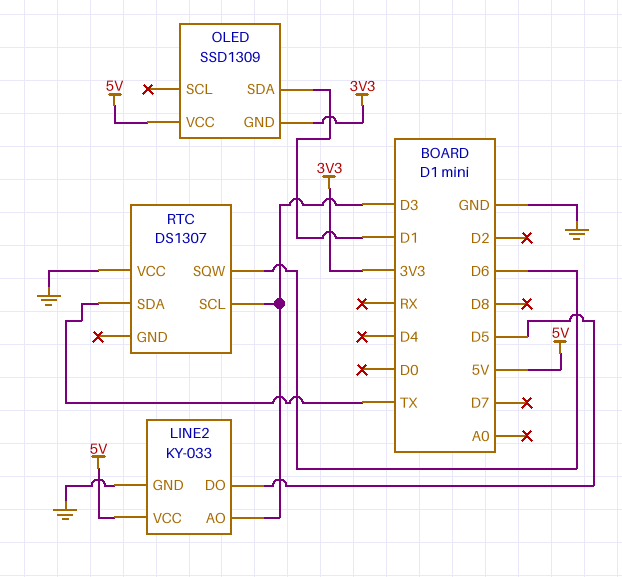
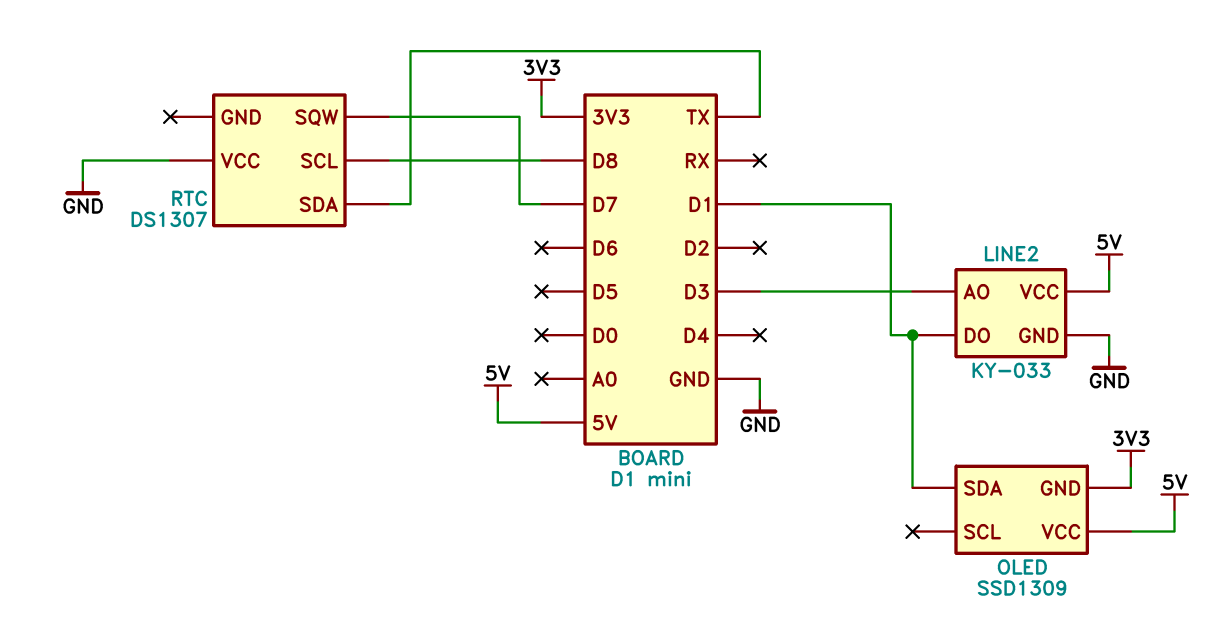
LINE2 pin DO: D5 -> D1
RTC pin SCL: D3 -> D8
RTC pin SQW: D6 -> D7

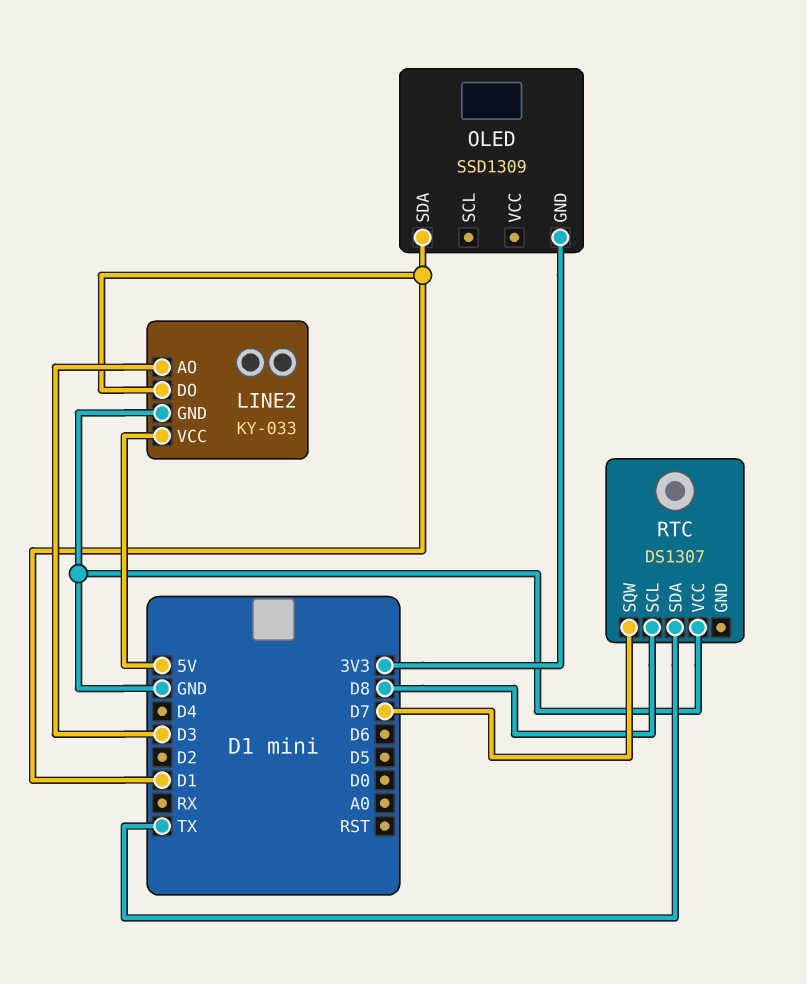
OLED pin VCC: 5V -> none

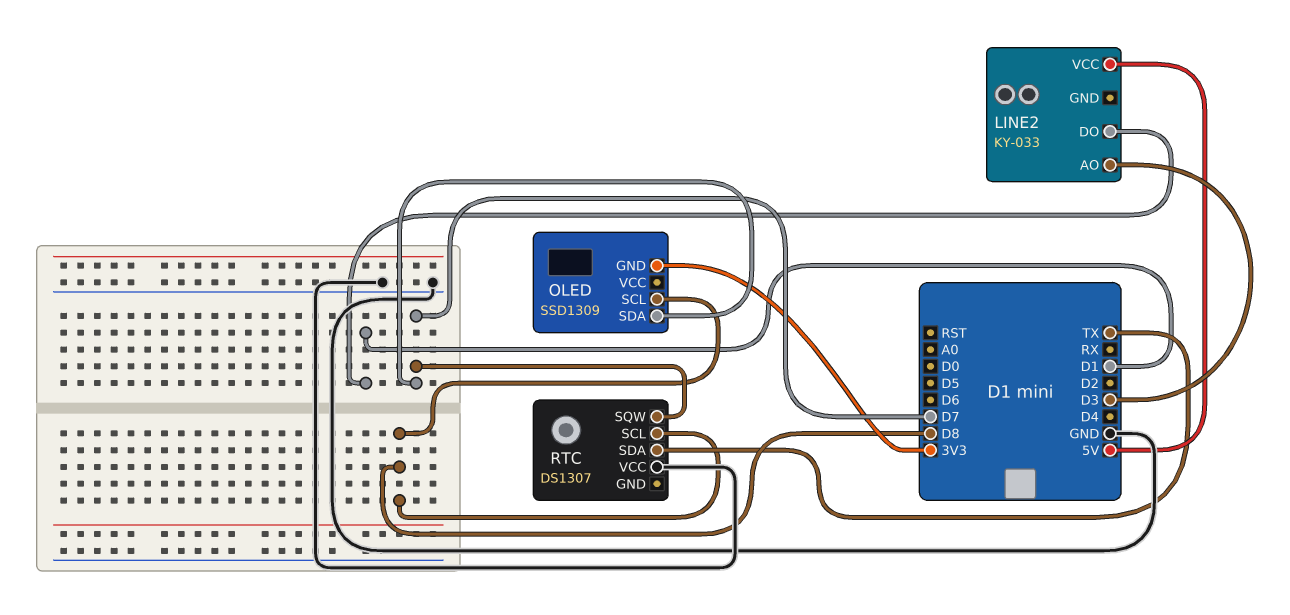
LINE2 pin GND: GND -> none
OLED pin SCL: none -> D8
OLED pin SDA: D1 -> D7

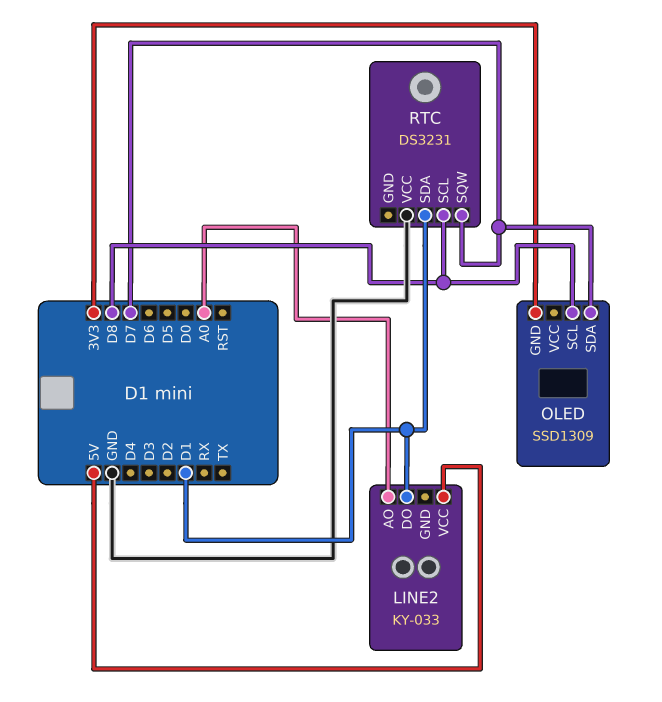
LINE2 pin AO: D3 -> A0
RTC: DS1307 -> DS3231
RTC pin SDA: TX -> D1

